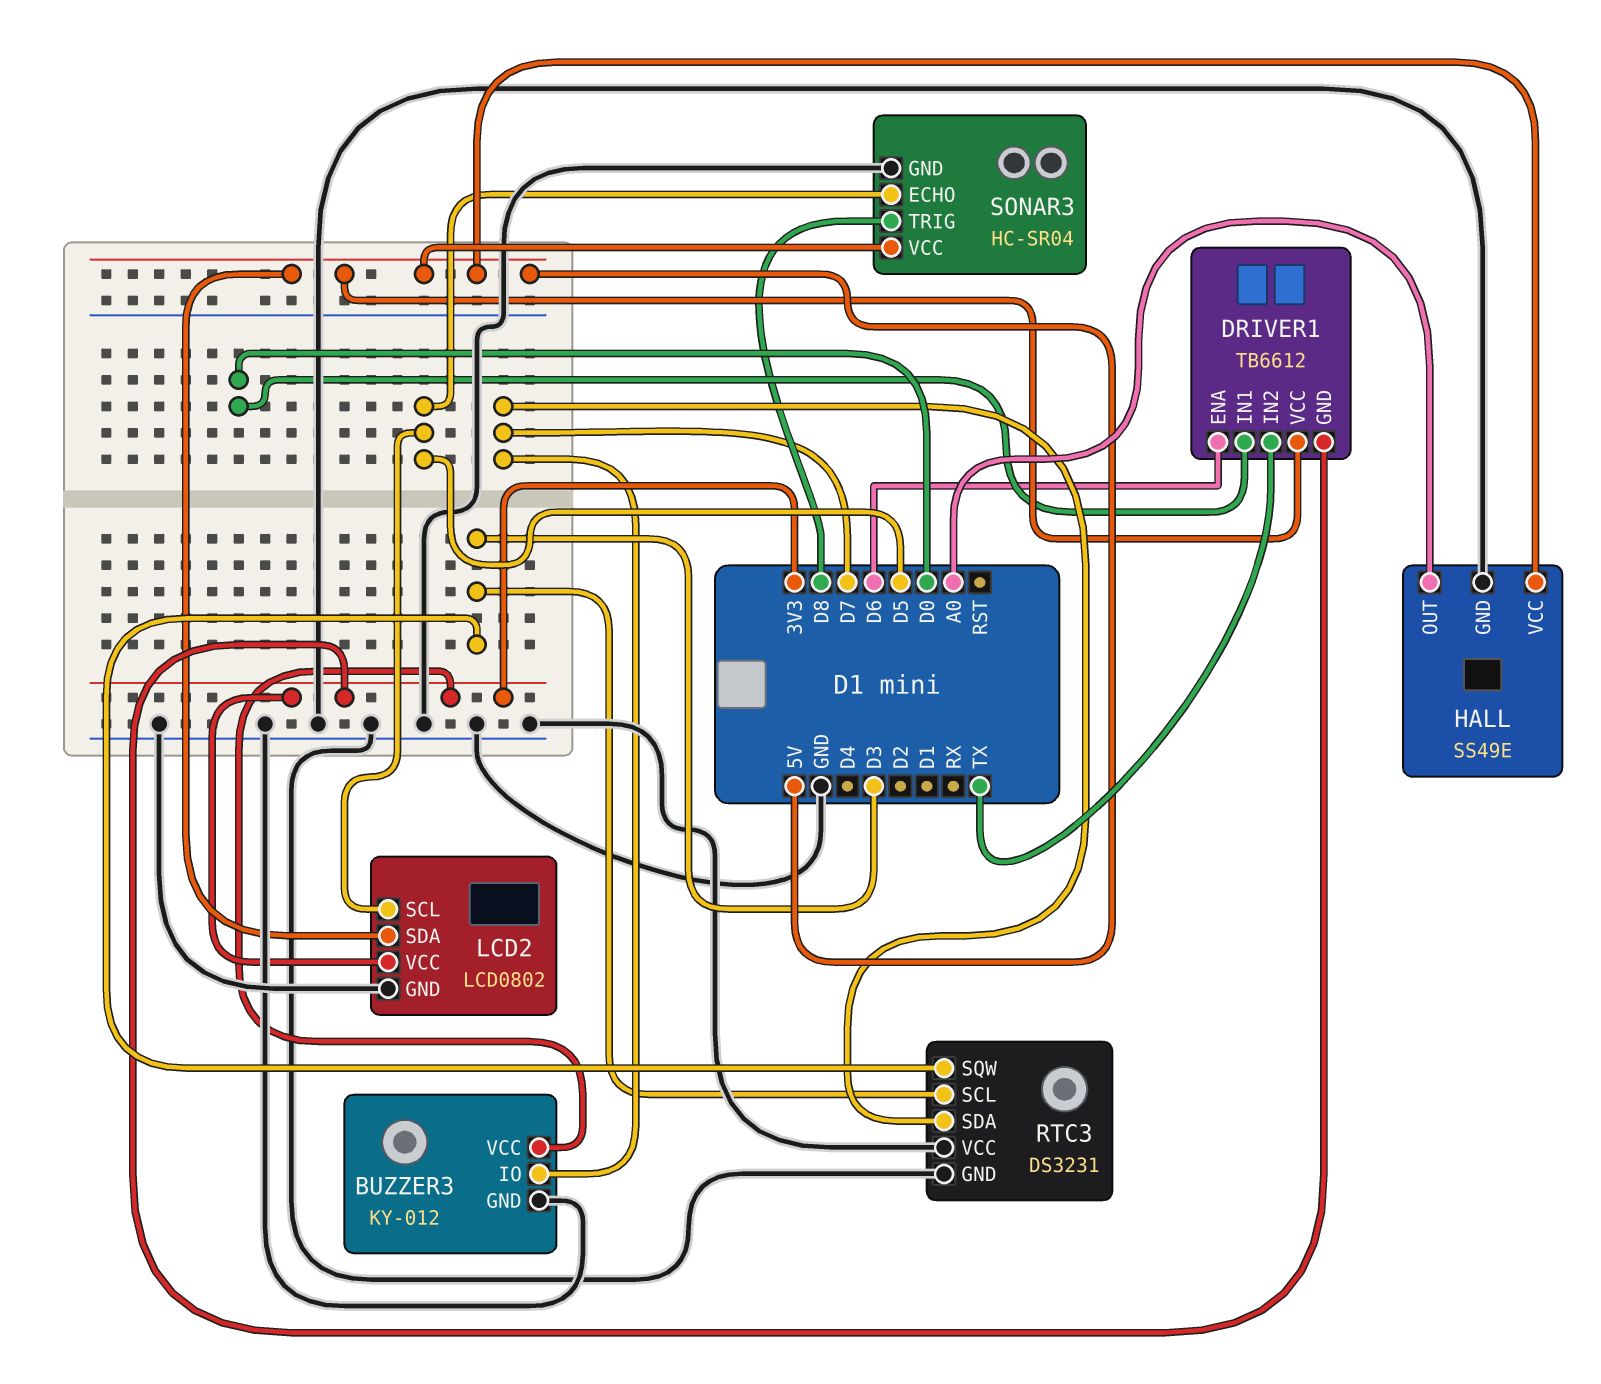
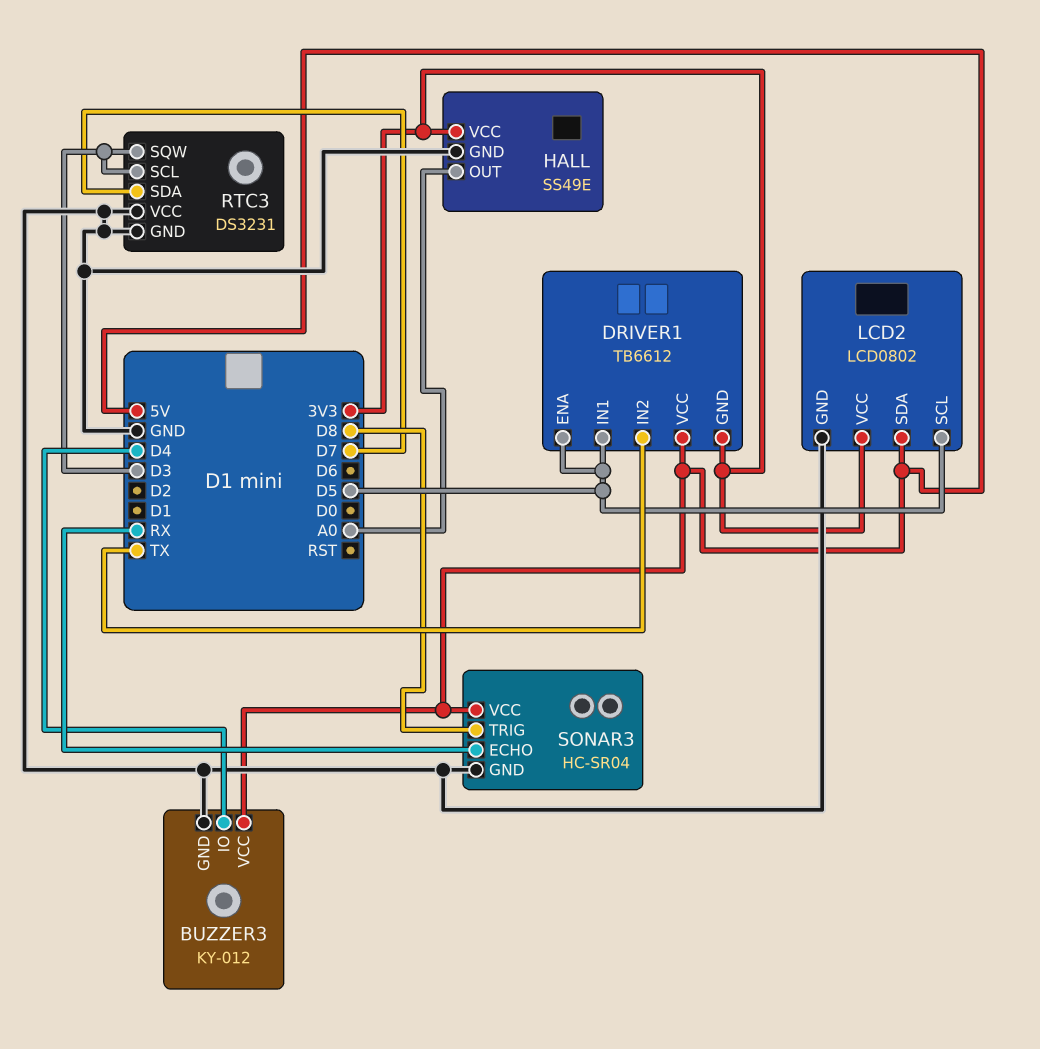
BUZZER3 pin IO: D7 -> D4
BUZZER3 pin VCC: 3V3 -> 5V
DRIVER1 pin ENA: D6 -> D5
DRIVER1 pin IN1: D0 -> D5
HALL pin VCC: 5V -> 3V3
SONAR3 pin ECHO: D5 -> RX

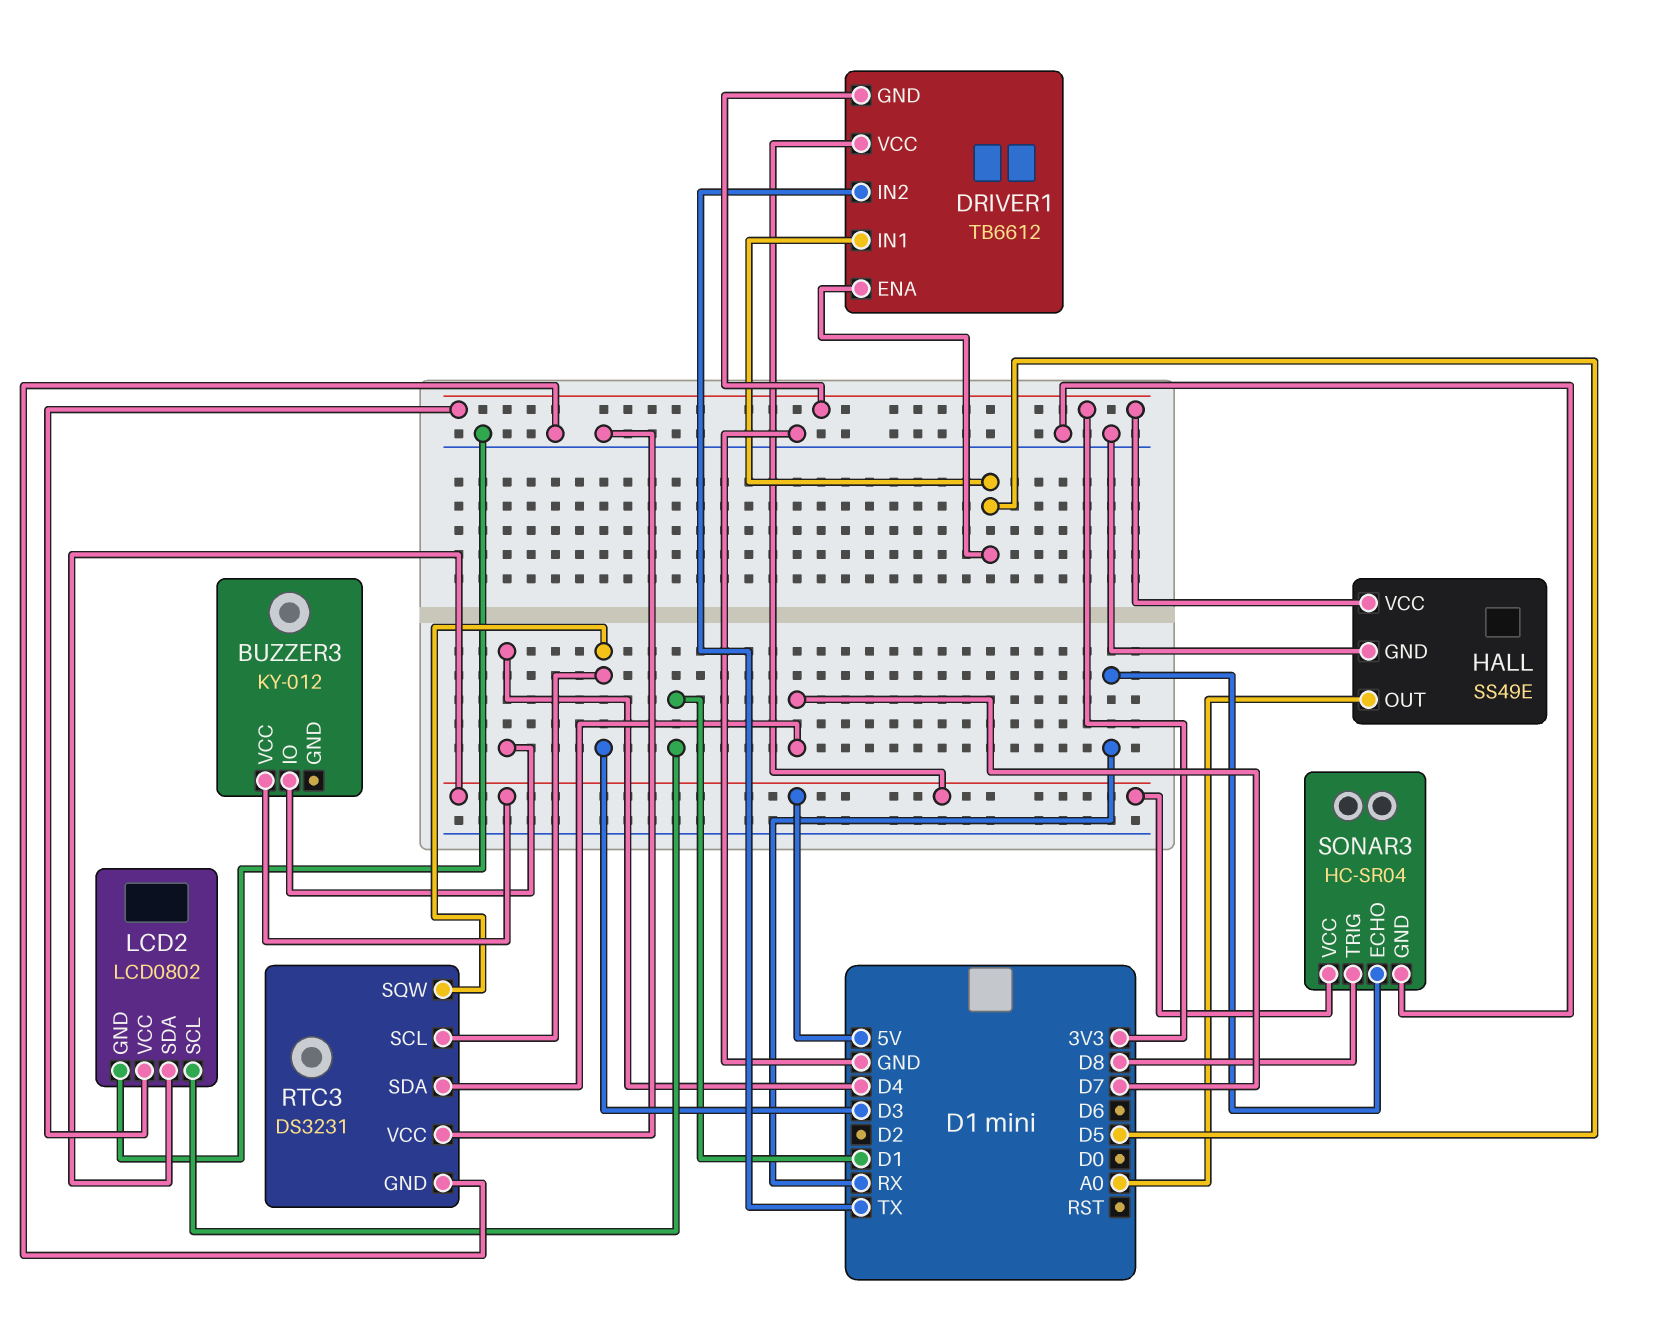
BUZZER3 pin GND: GND -> none
LCD2 pin SCL: D5 -> D1

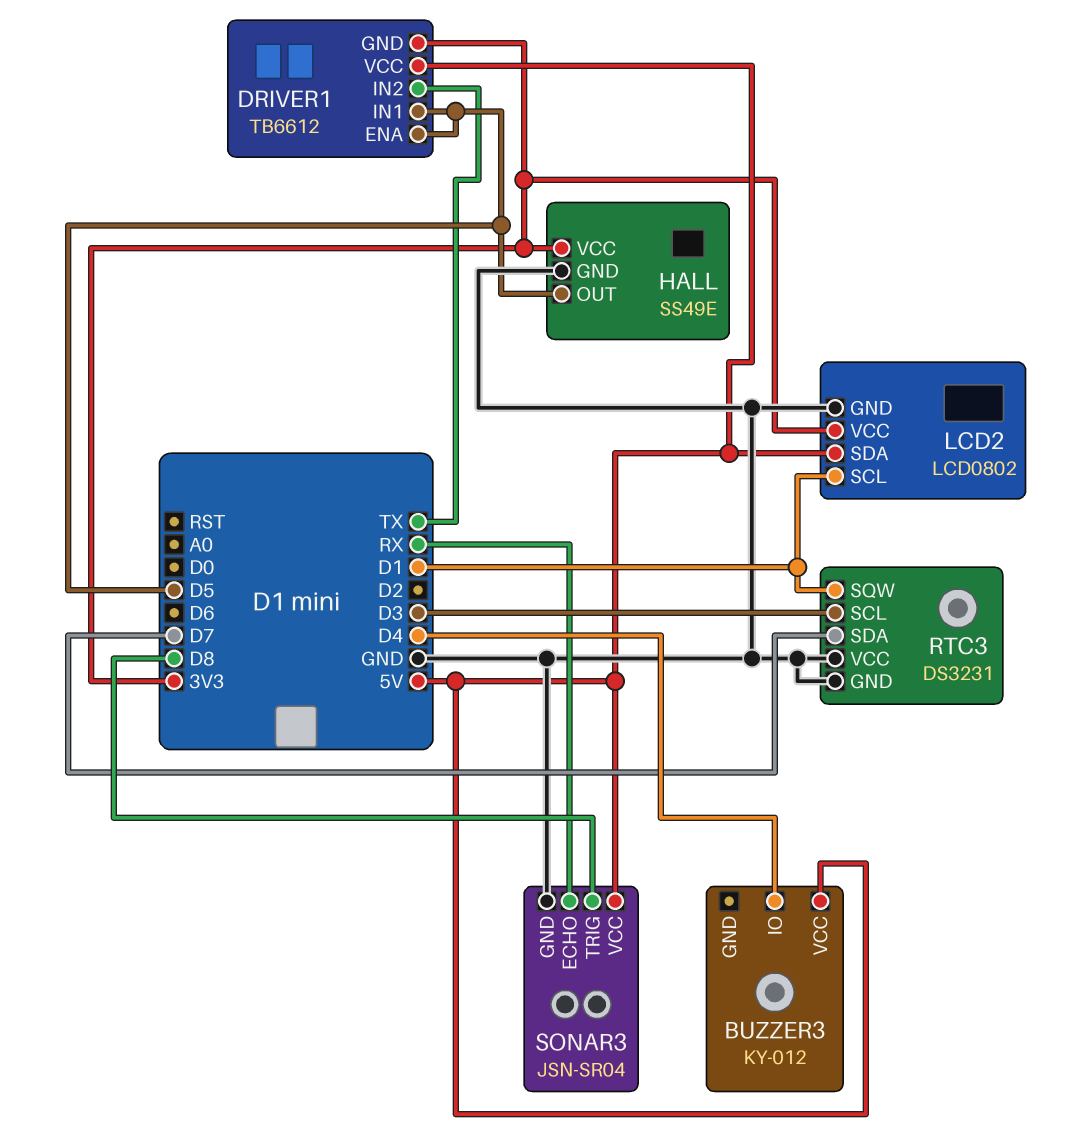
HALL pin OUT: A0 -> D5
RTC3 pin SQW: D3 -> D1
SONAR3: HC-SR04 -> JSN-SR04

